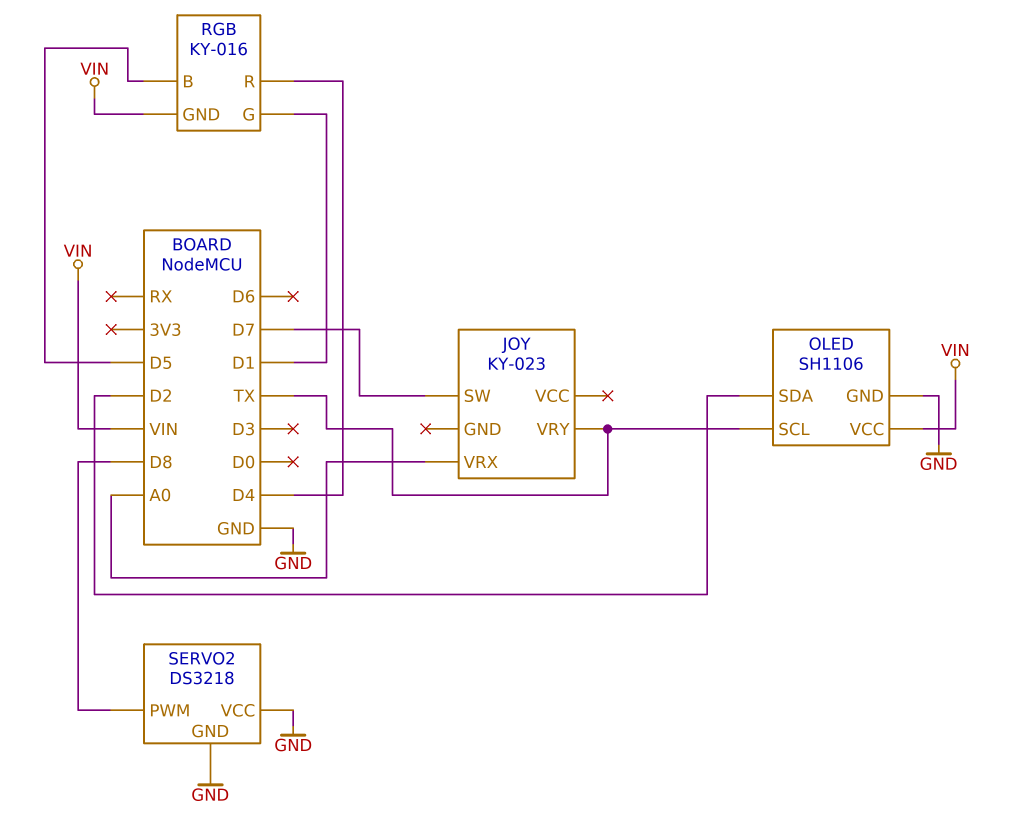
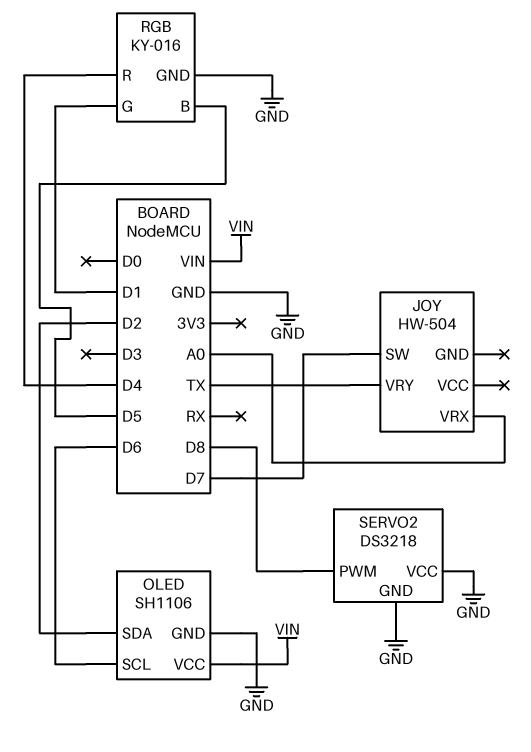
JOY: KY-023 -> HW-504
OLED pin SCL: TX -> D6
RGB pin GND: VIN -> GND

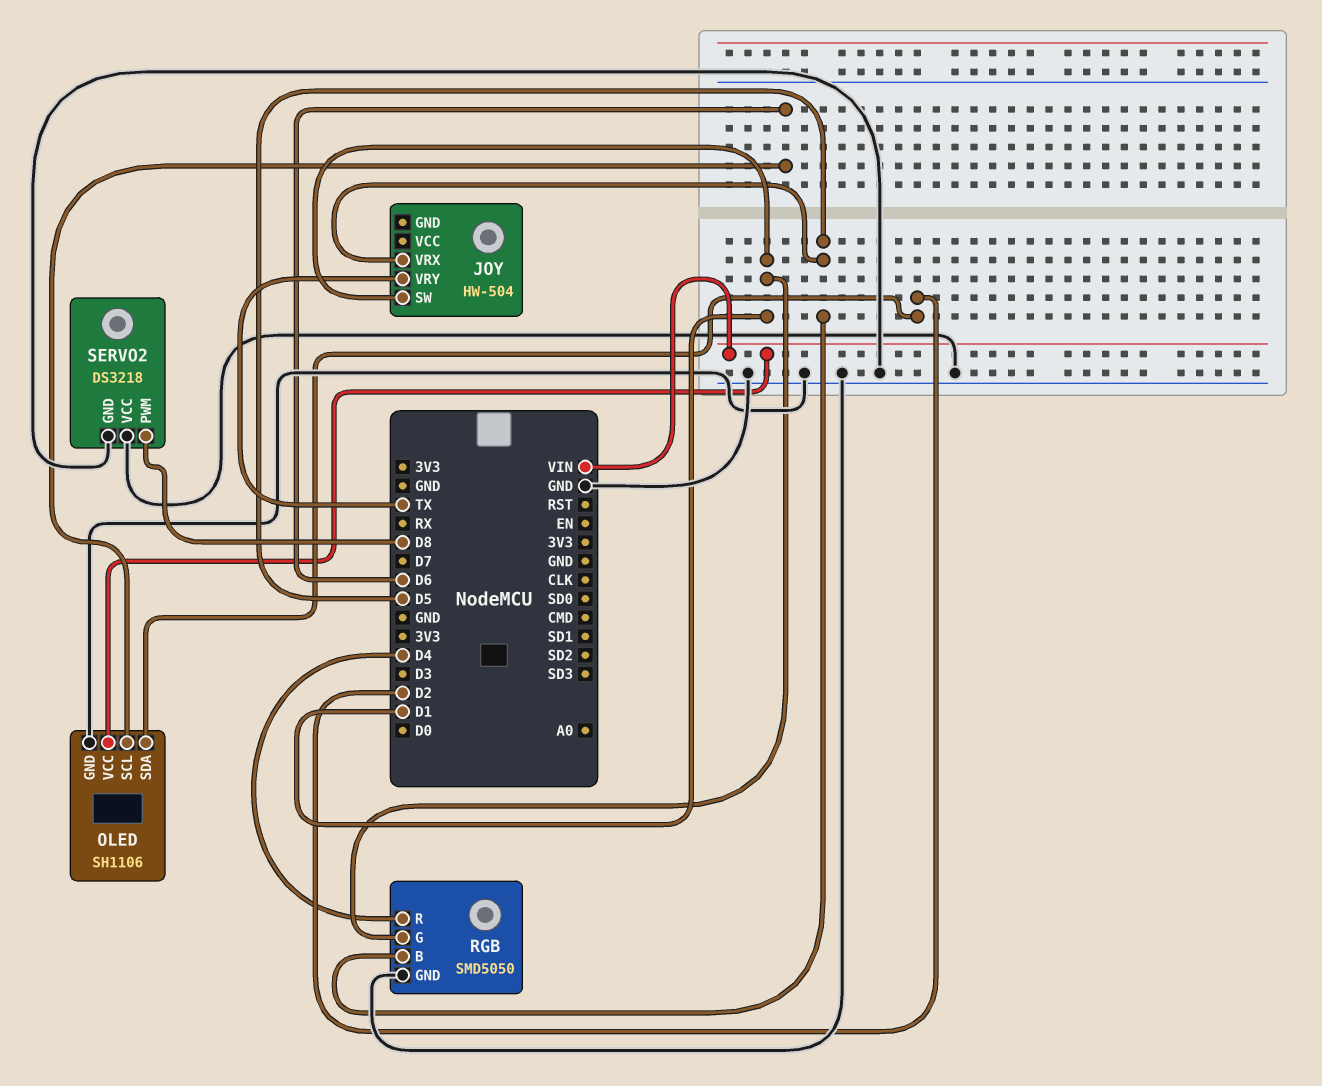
JOY pin SW: D7 -> D1
JOY pin VRX: A0 -> D5
RGB: KY-016 -> SMD5050

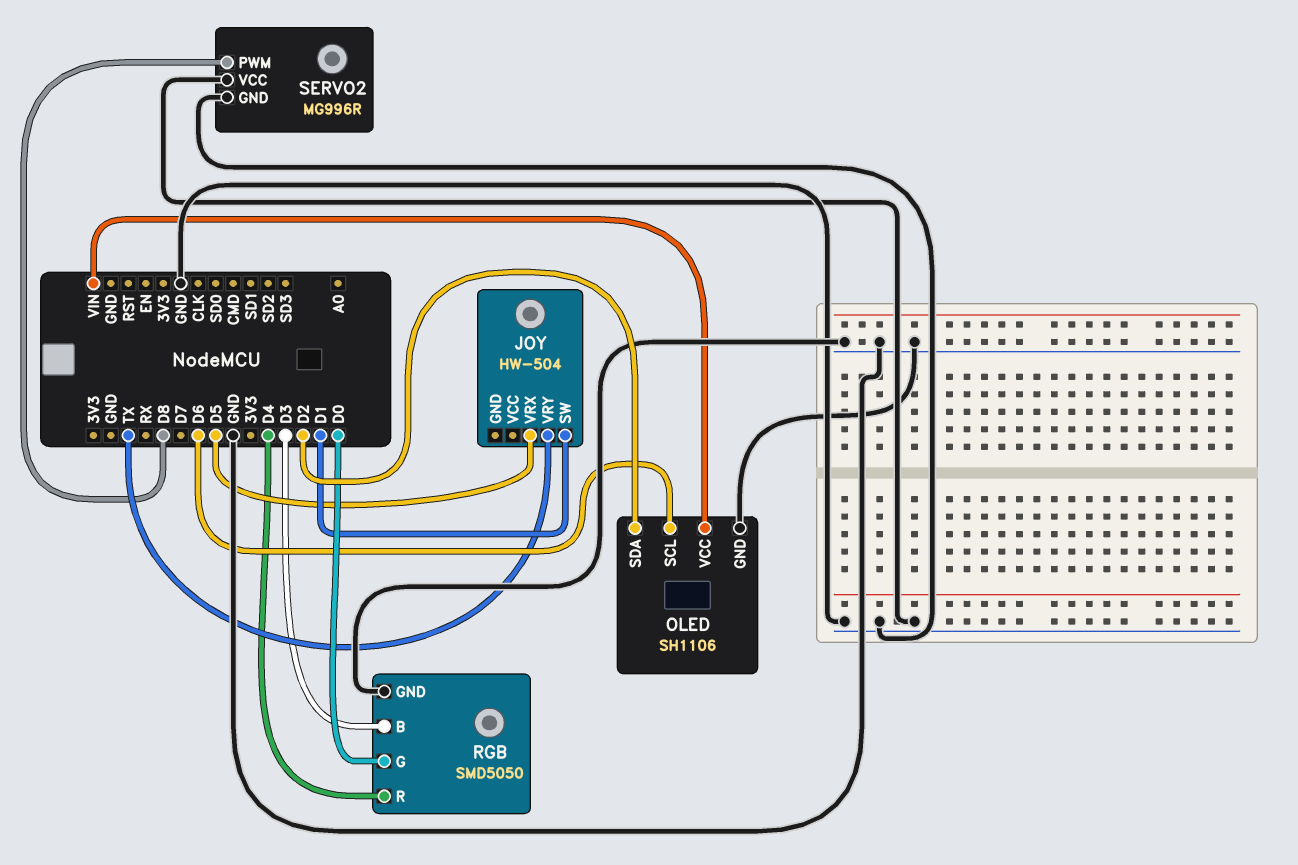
RGB pin B: D5 -> D3
RGB pin G: D1 -> D0
SERVO2: DS3218 -> MG996R

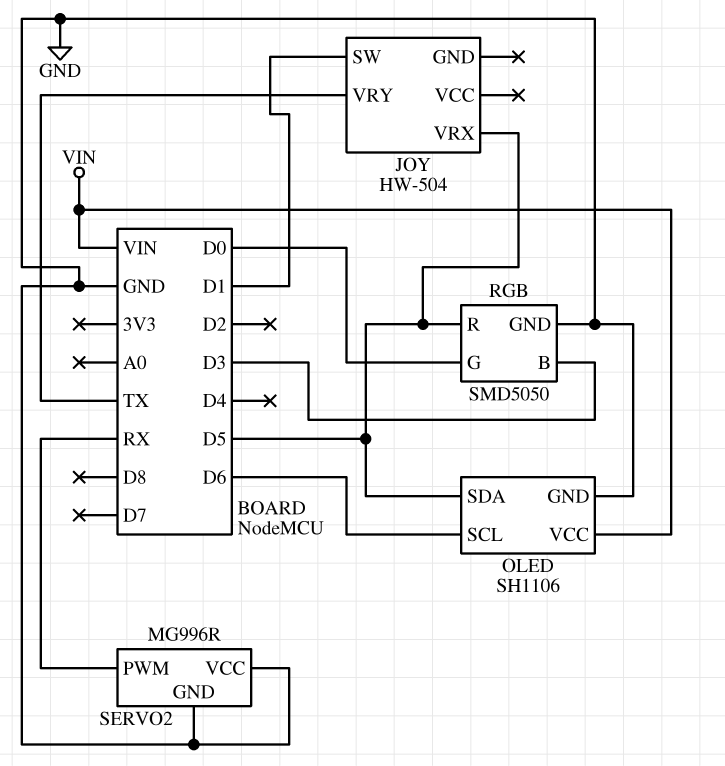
OLED pin SDA: D2 -> D5
RGB pin R: D4 -> D5
SERVO2 pin PWM: D8 -> RX

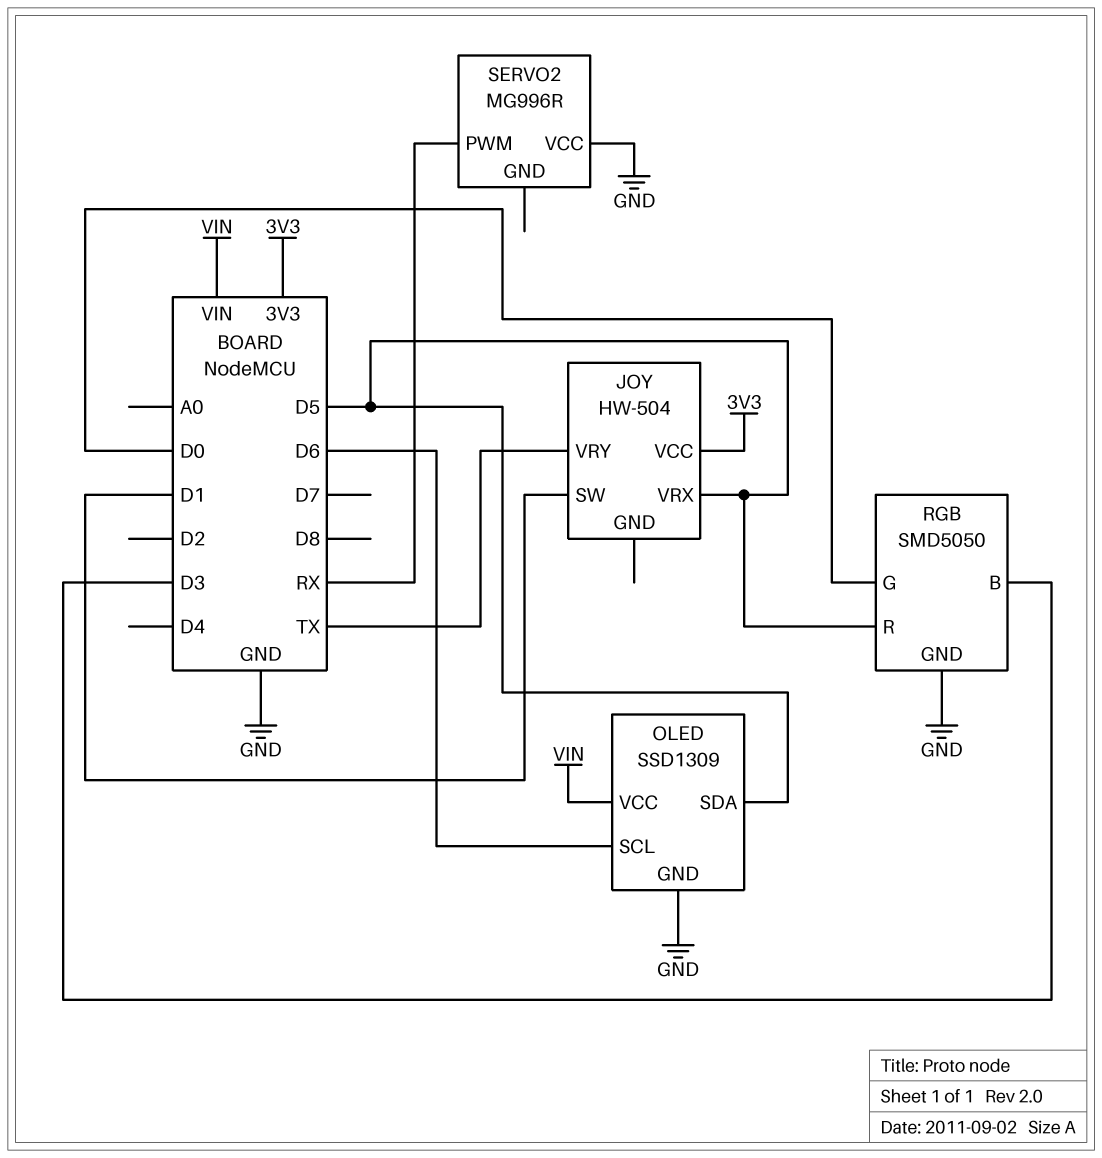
JOY pin VCC: none -> 3V3
OLED: SH1106 -> SSD1309
SERVO2 pin GND: GND -> none

